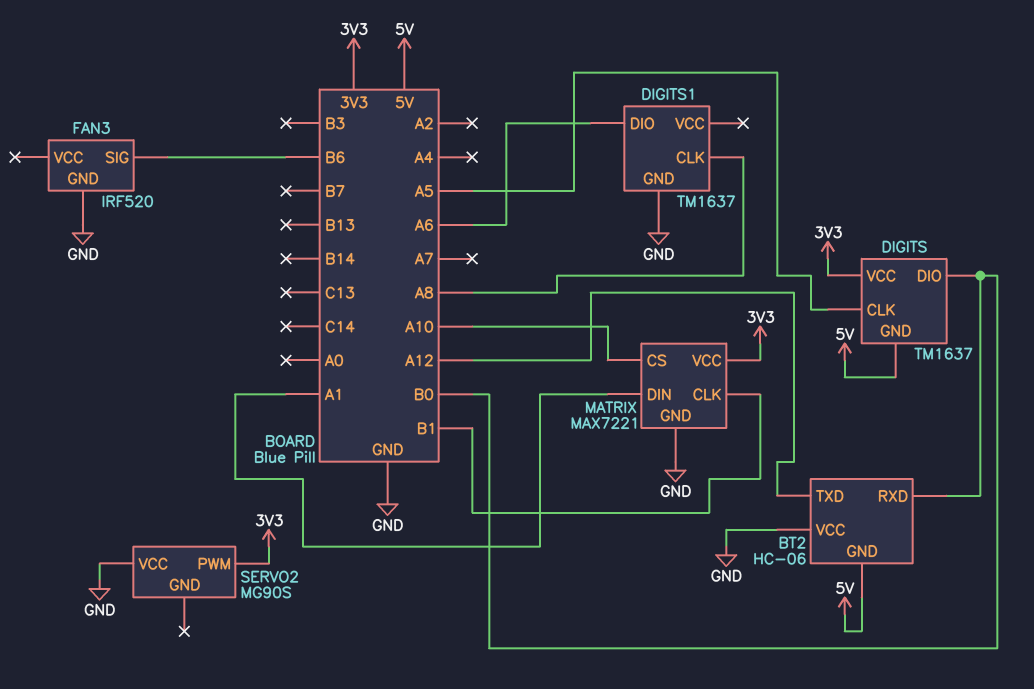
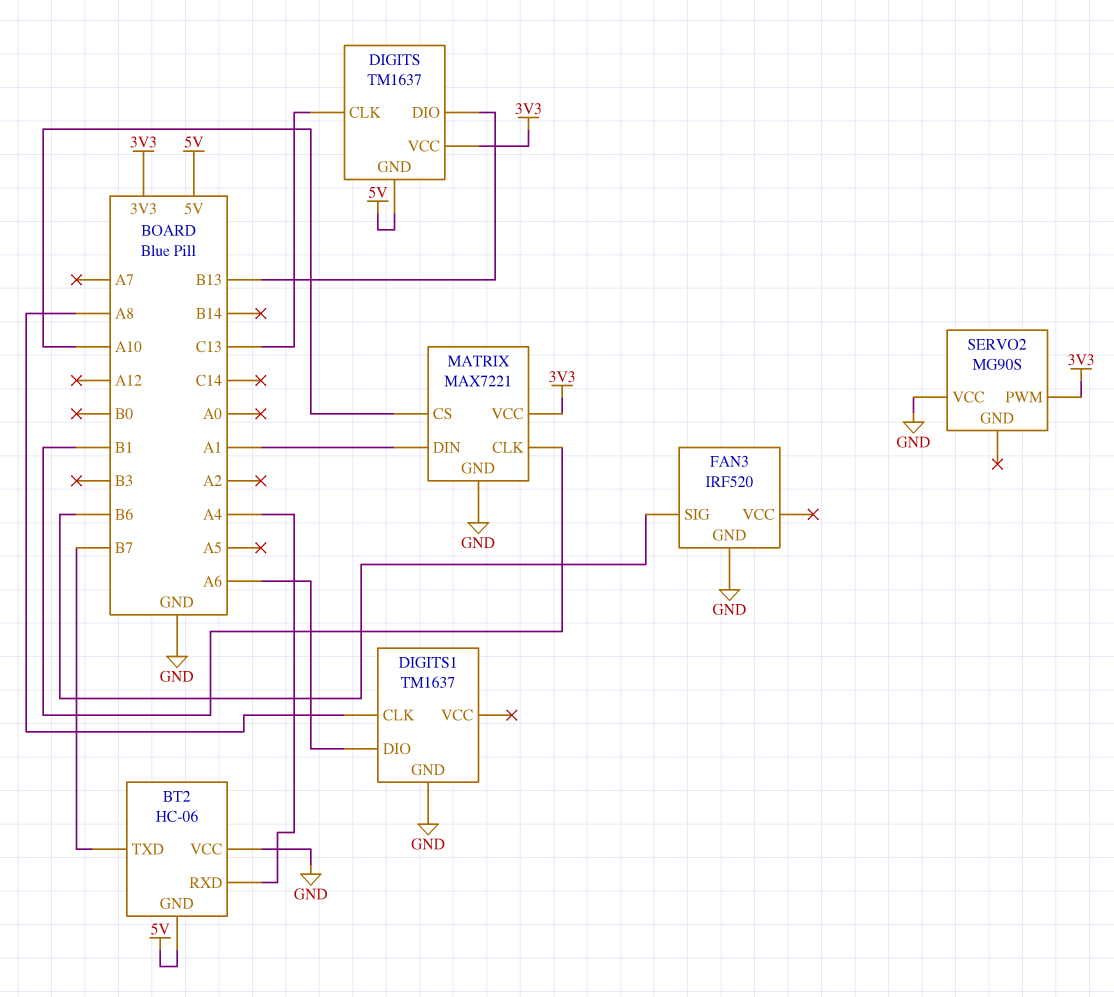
BT2 pin RXD: B0 -> A4
BT2 pin TXD: A12 -> B7
DIGITS pin CLK: A5 -> C13
DIGITS pin DIO: B0 -> B13

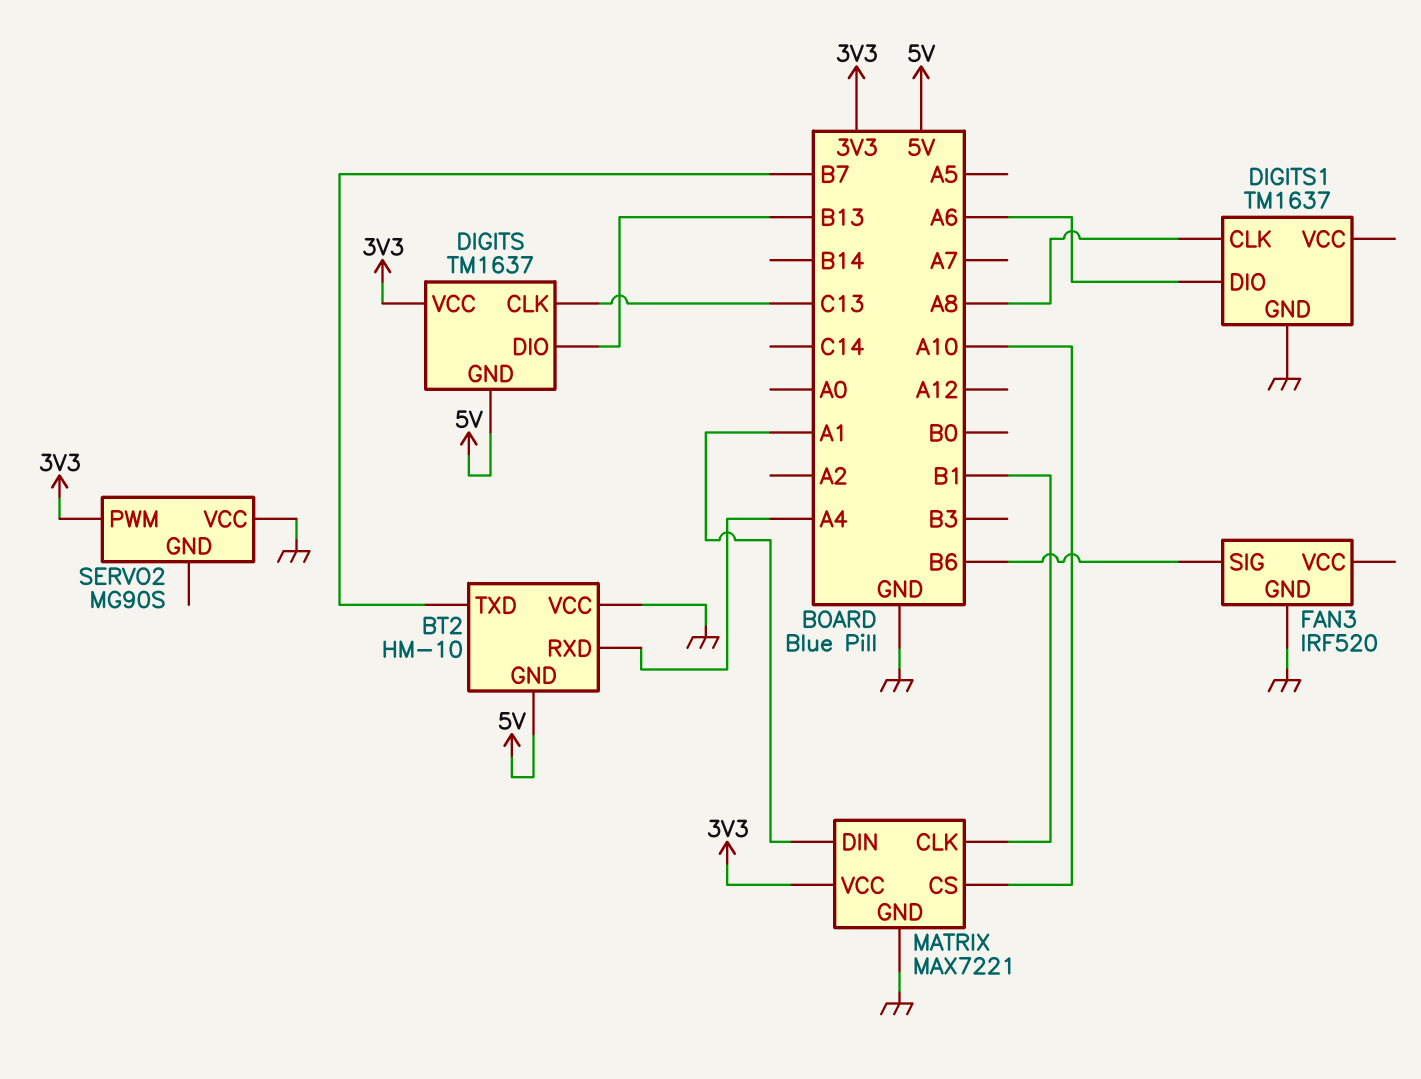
BT2: HC-06 -> HM-10

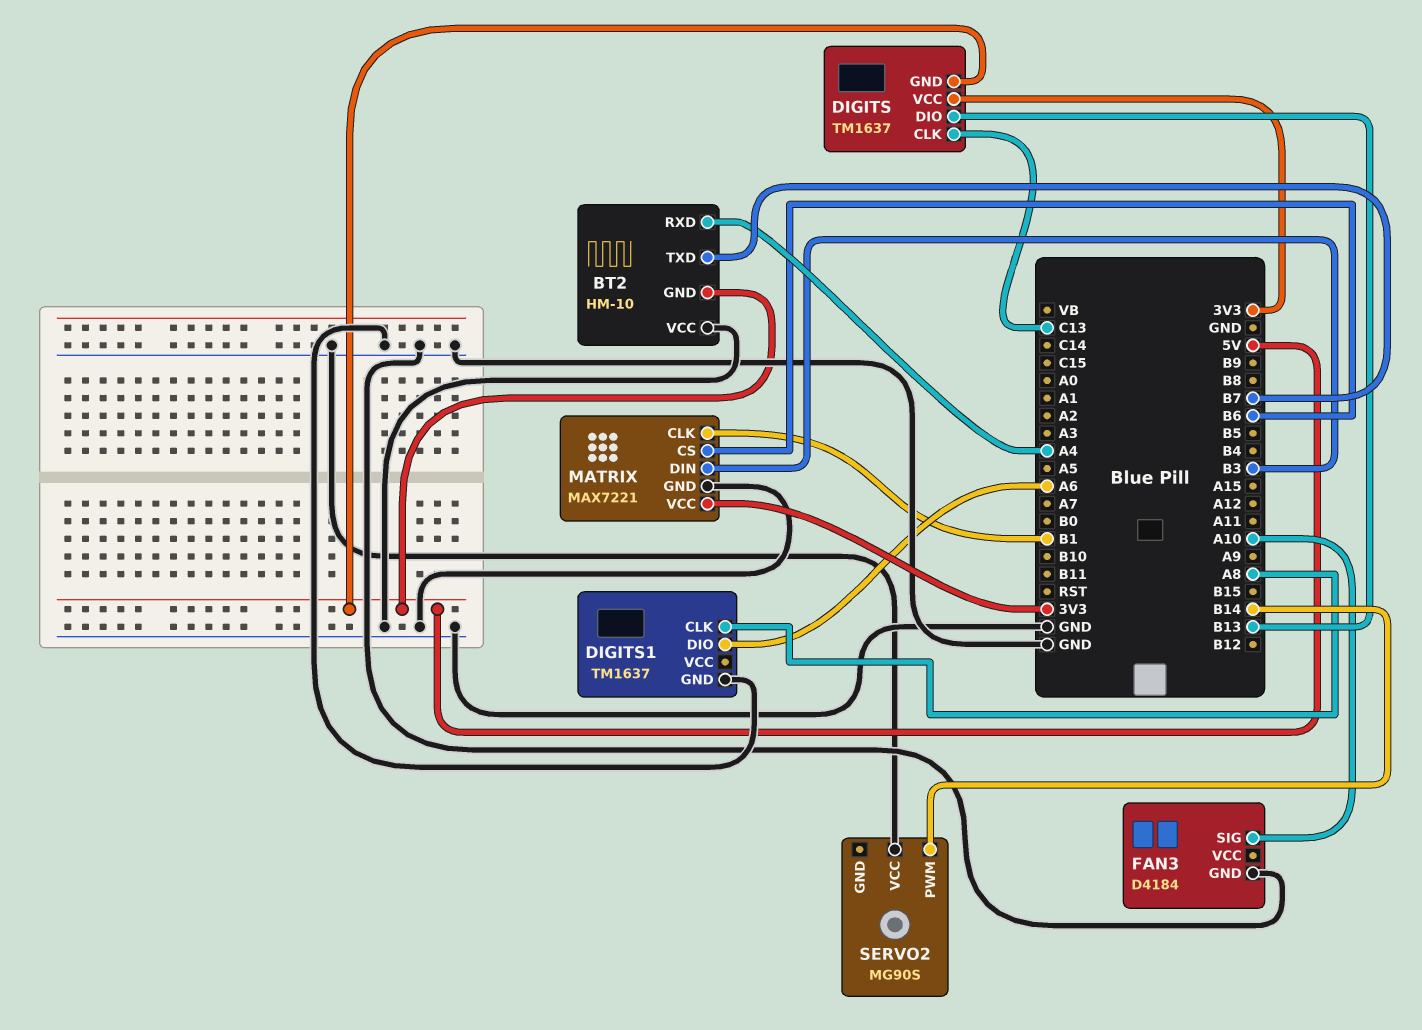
FAN3: IRF520 -> D4184
FAN3 pin SIG: B6 -> A10
MATRIX pin CS: A10 -> B6
MATRIX pin DIN: A1 -> B3
SERVO2 pin PWM: 3V3 -> B14

